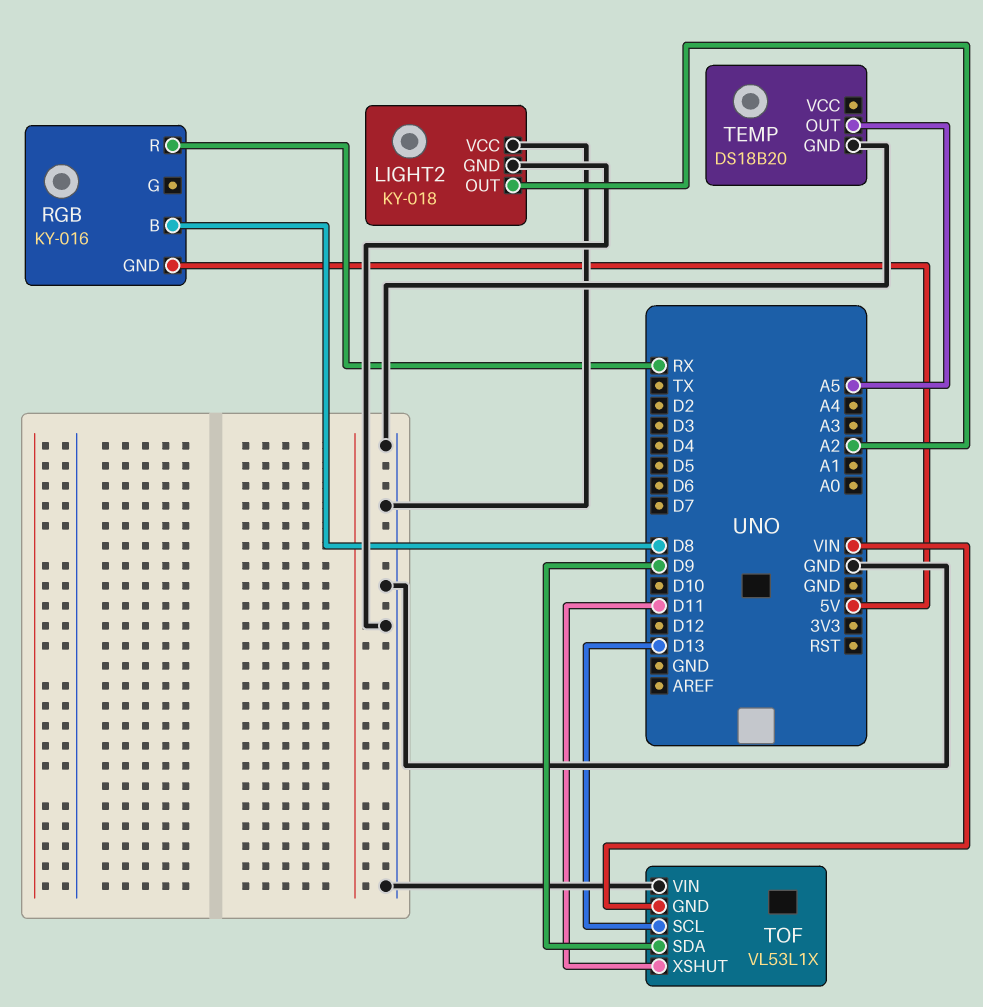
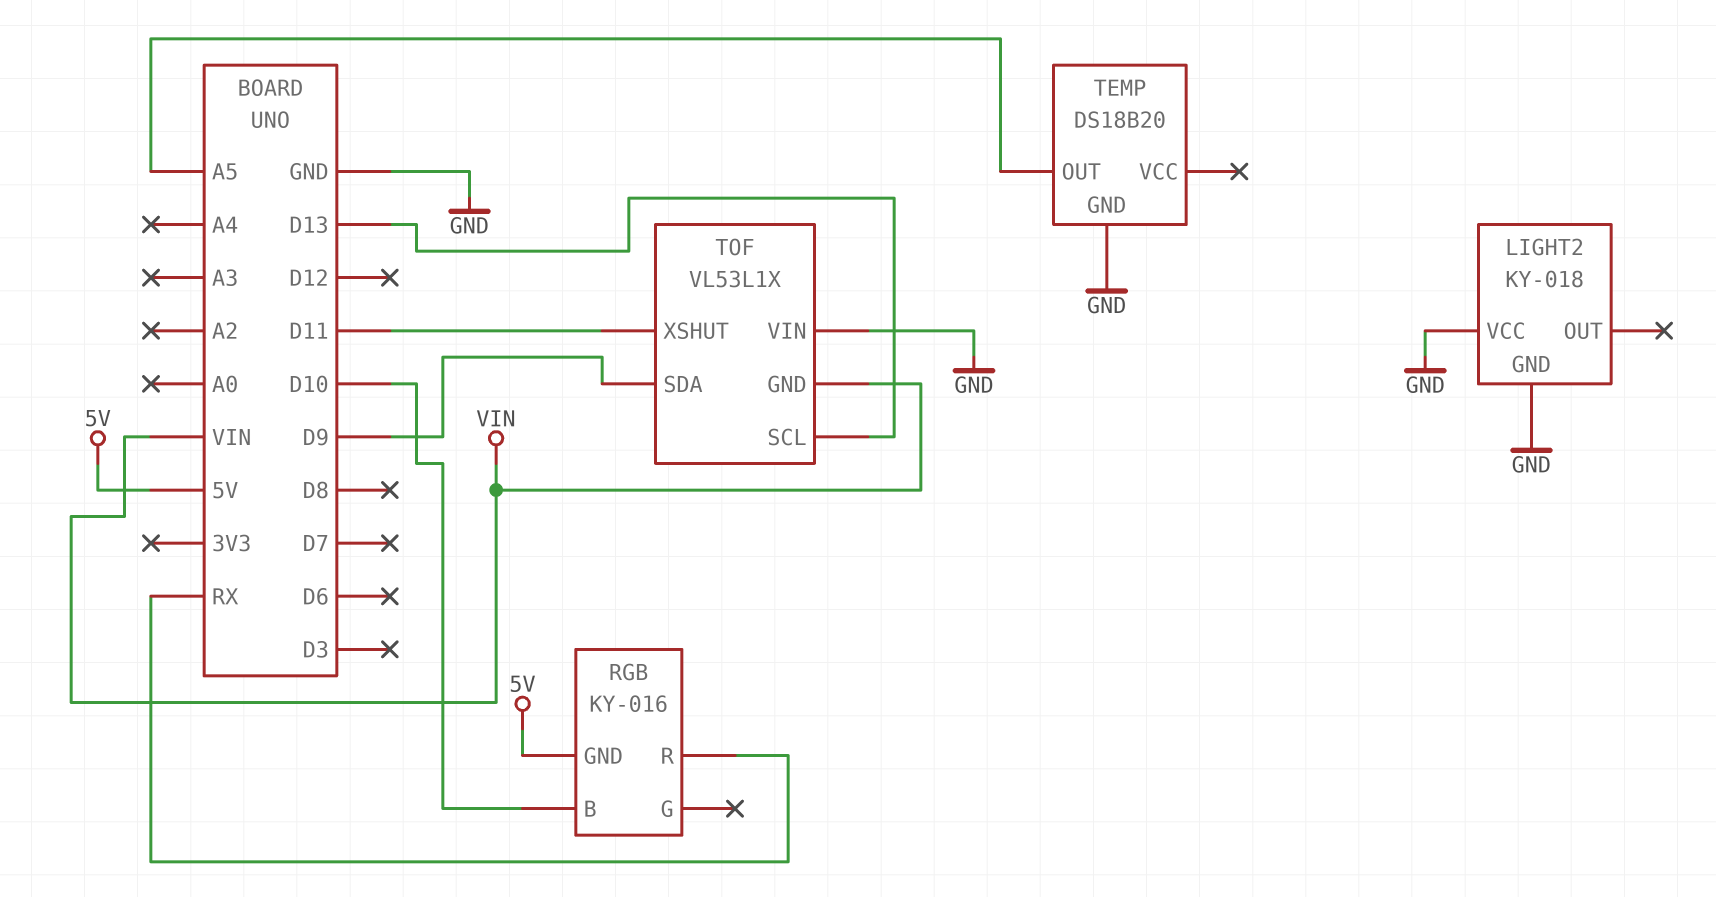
LIGHT2 pin OUT: A2 -> none
RGB pin B: D8 -> D10

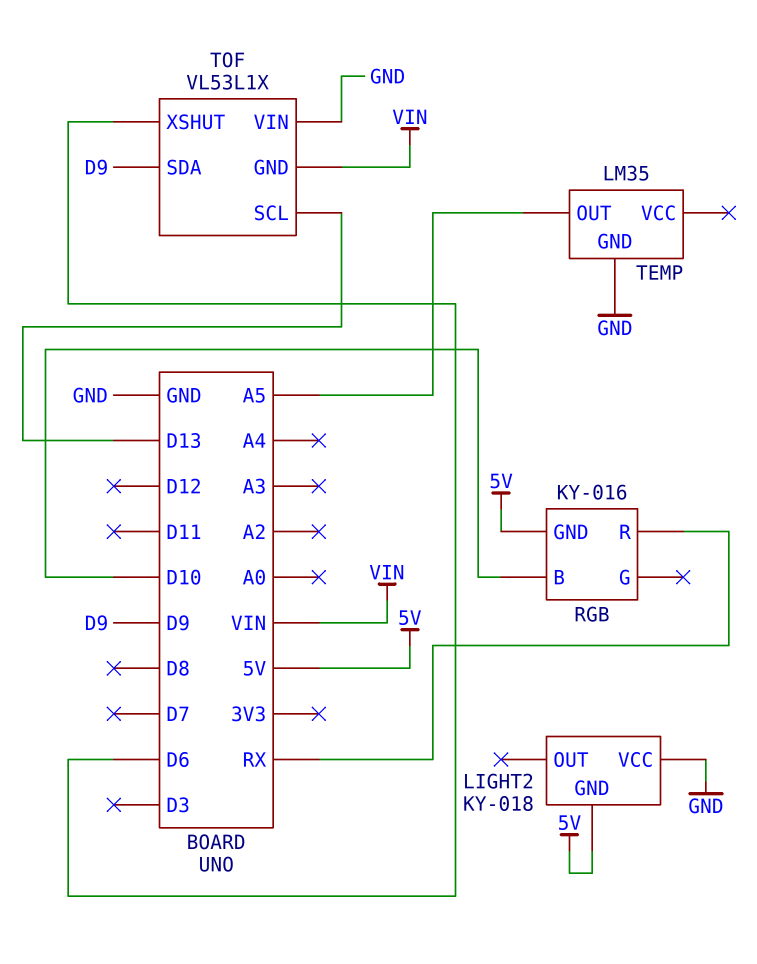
LIGHT2 pin GND: GND -> 5V
TEMP: DS18B20 -> LM35
TOF pin XSHUT: D11 -> D6

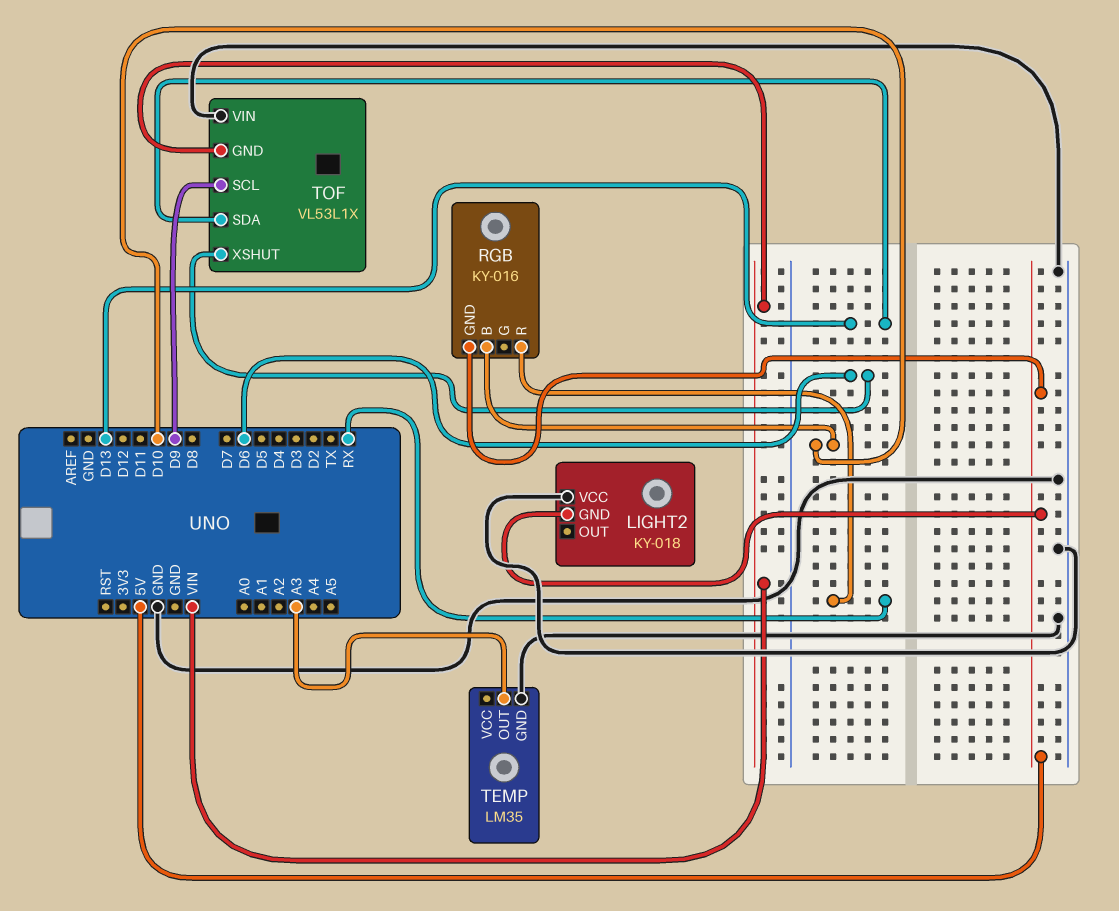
TEMP pin OUT: A5 -> A3
TOF pin SCL: D13 -> D9
TOF pin SDA: D9 -> D13

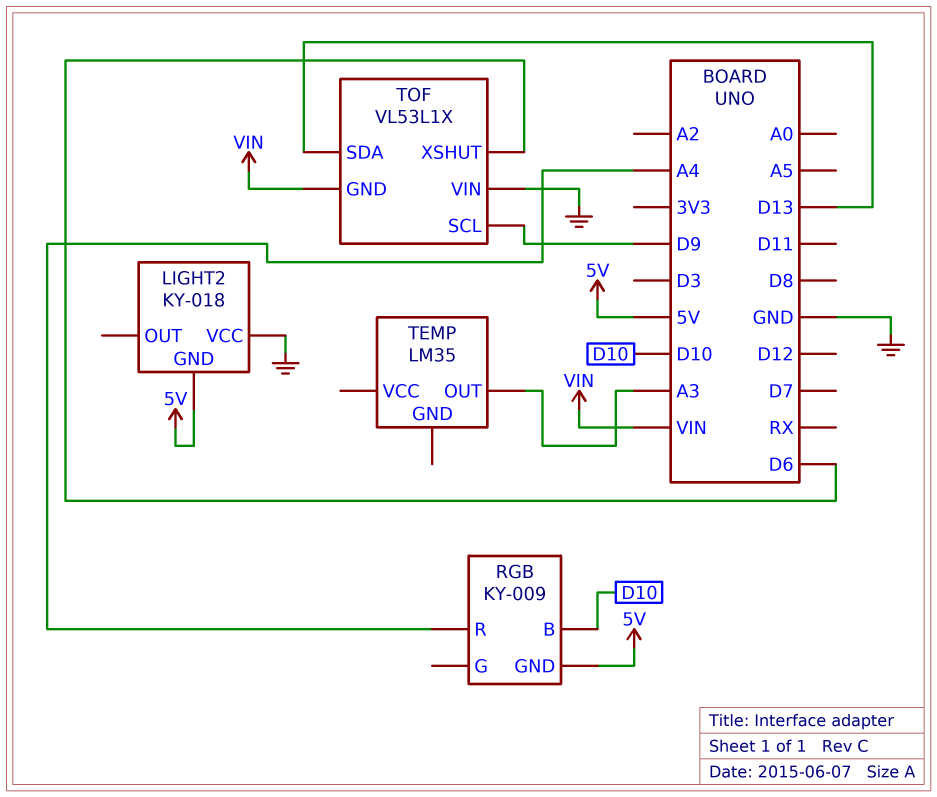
RGB: KY-016 -> KY-009
RGB pin R: RX -> A4
TEMP pin GND: GND -> none

